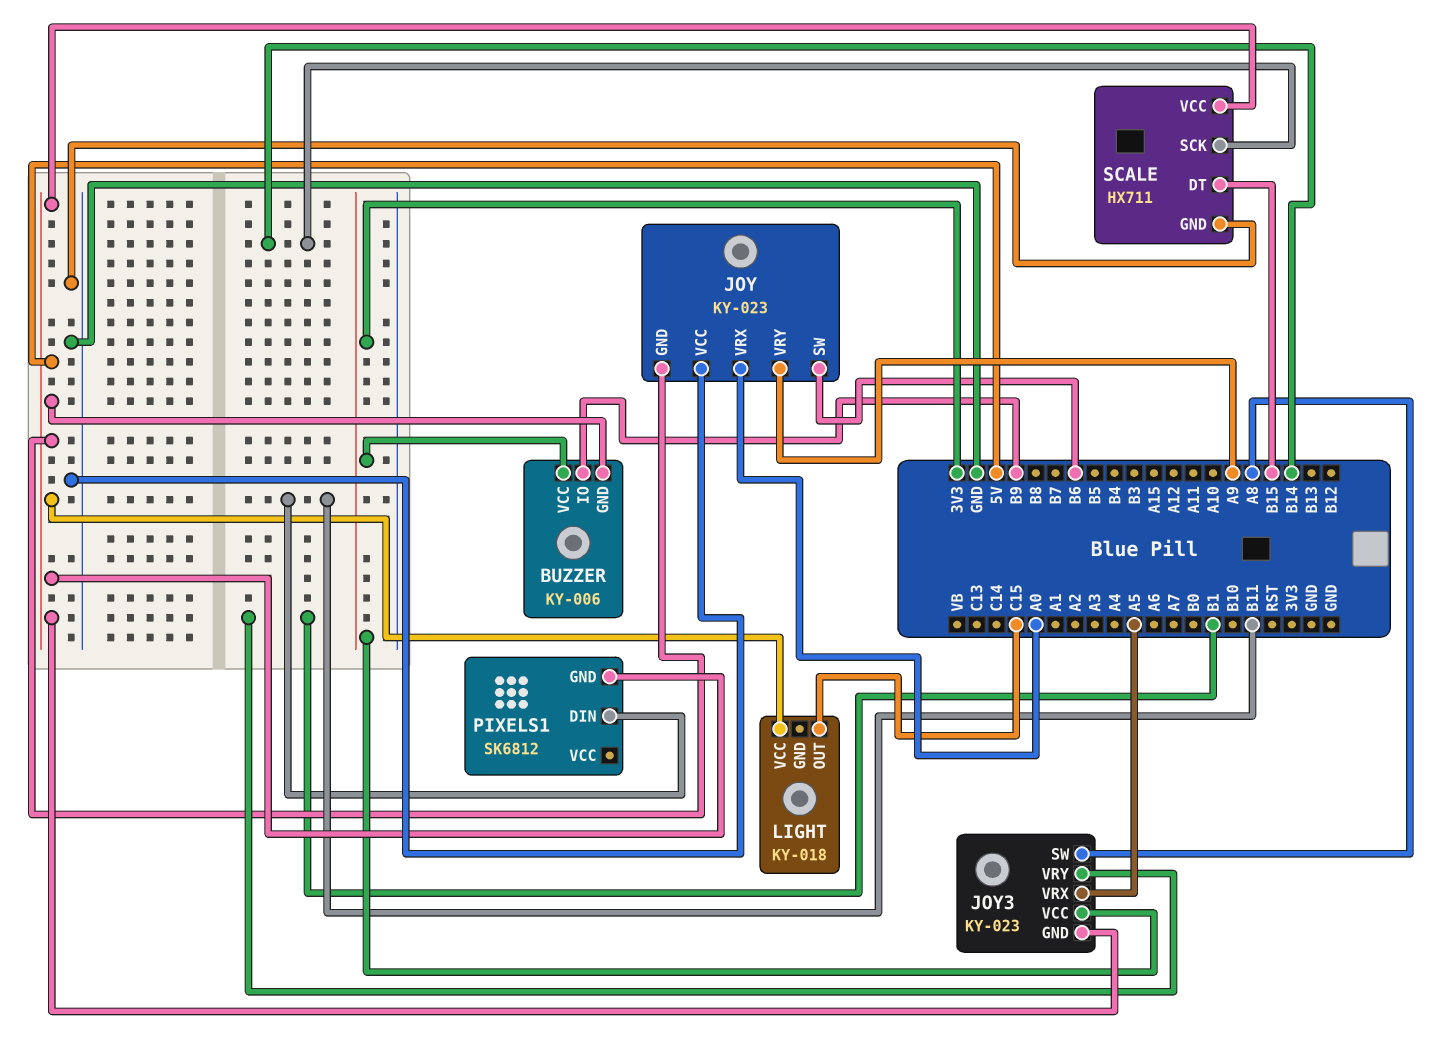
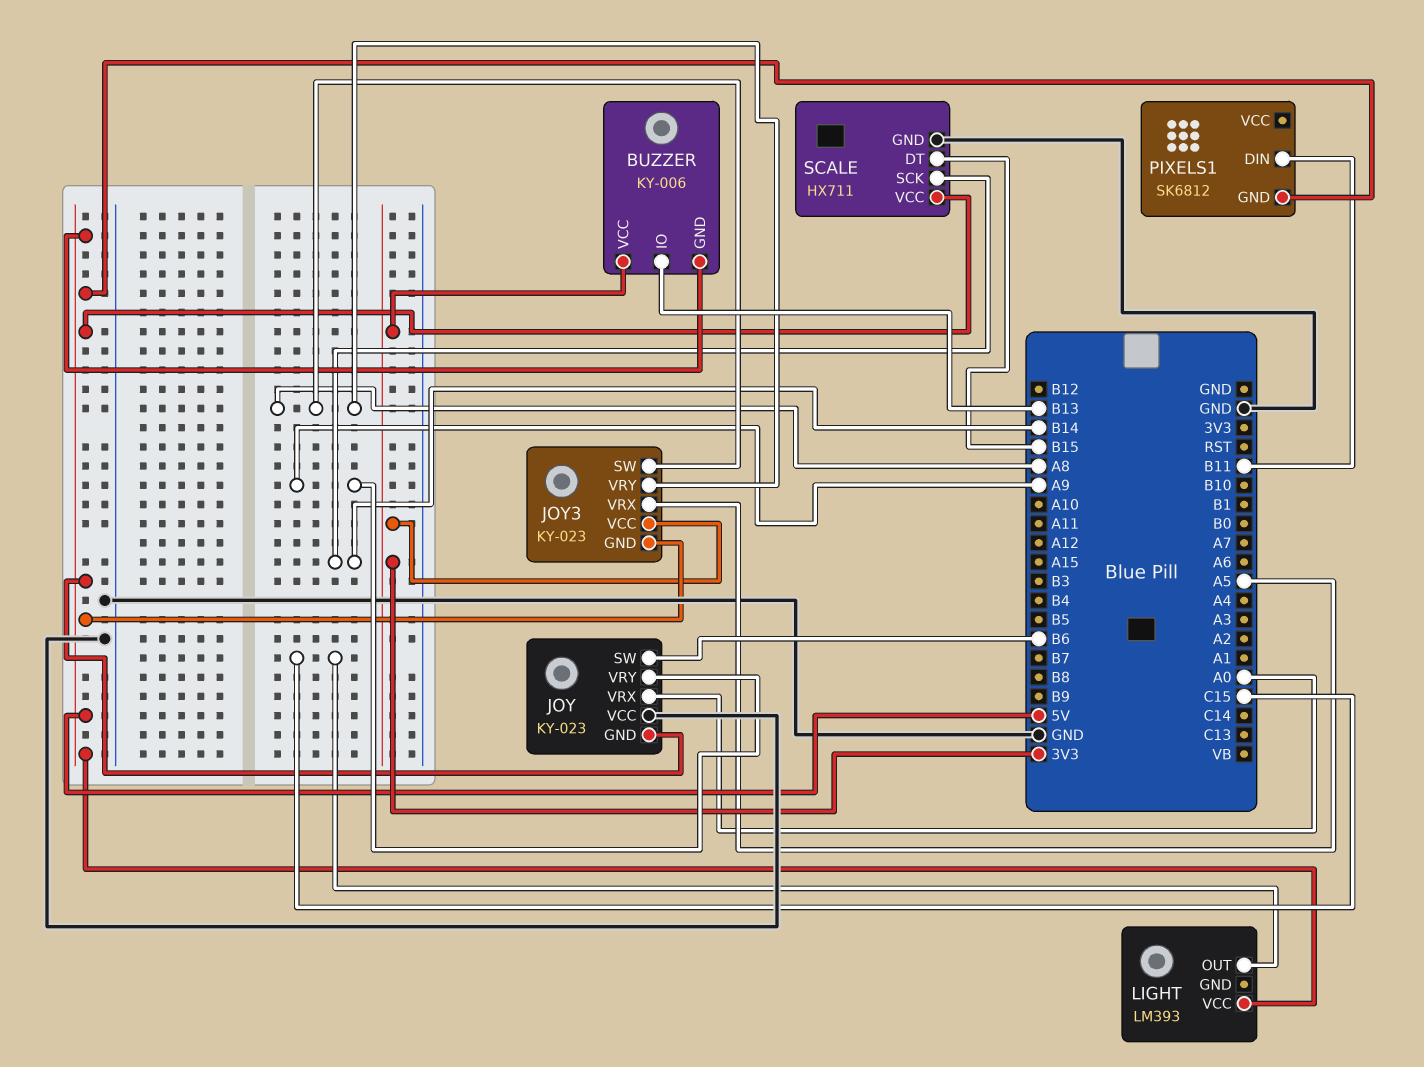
BUZZER pin IO: B9 -> B13
JOY3 pin VRY: B1 -> A8
LIGHT: KY-018 -> LM393

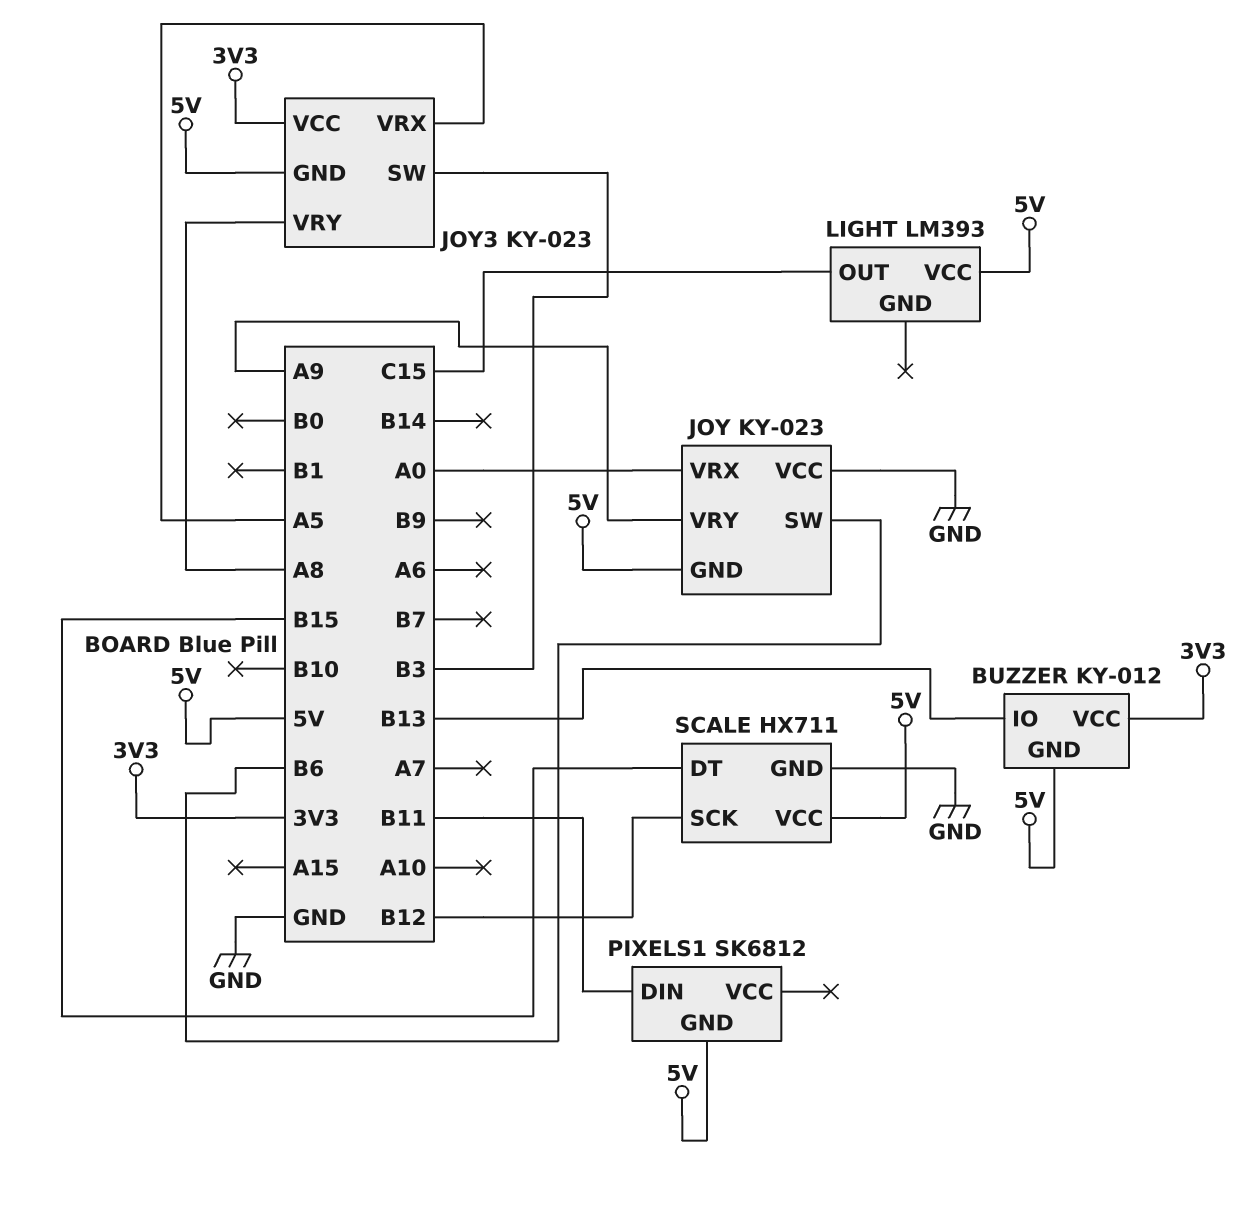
BUZZER: KY-006 -> KY-012
JOY3 pin SW: A8 -> B3
SCALE pin SCK: B14 -> B12

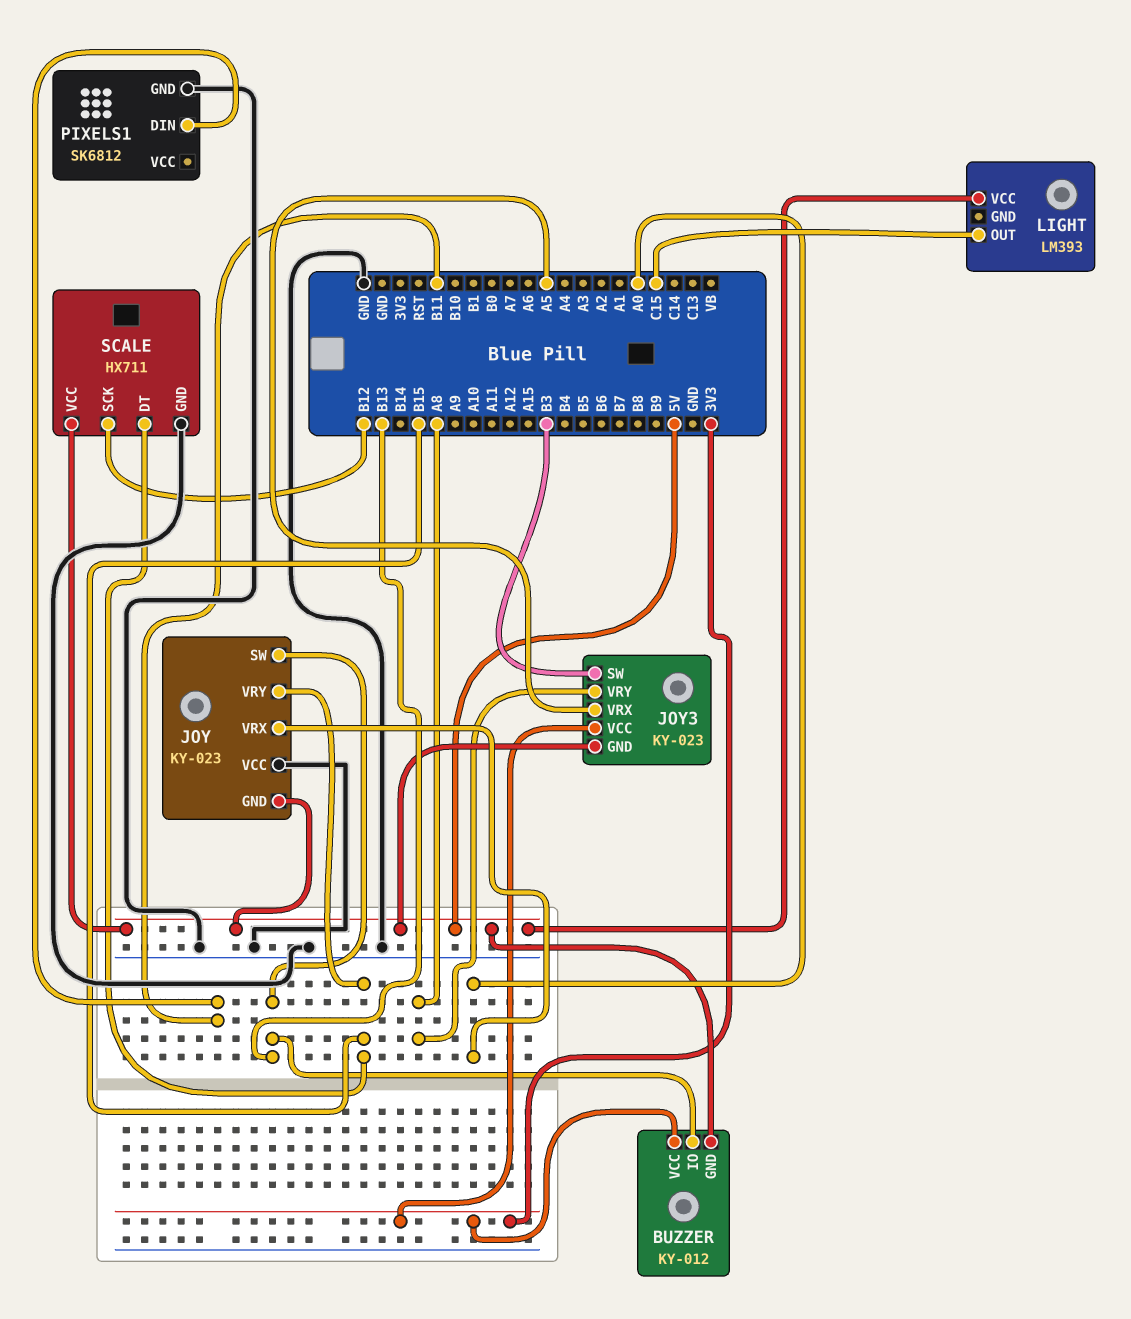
JOY pin SW: B6 -> B13
JOY pin VRY: A9 -> B15
PIXELS1 pin GND: 5V -> GND

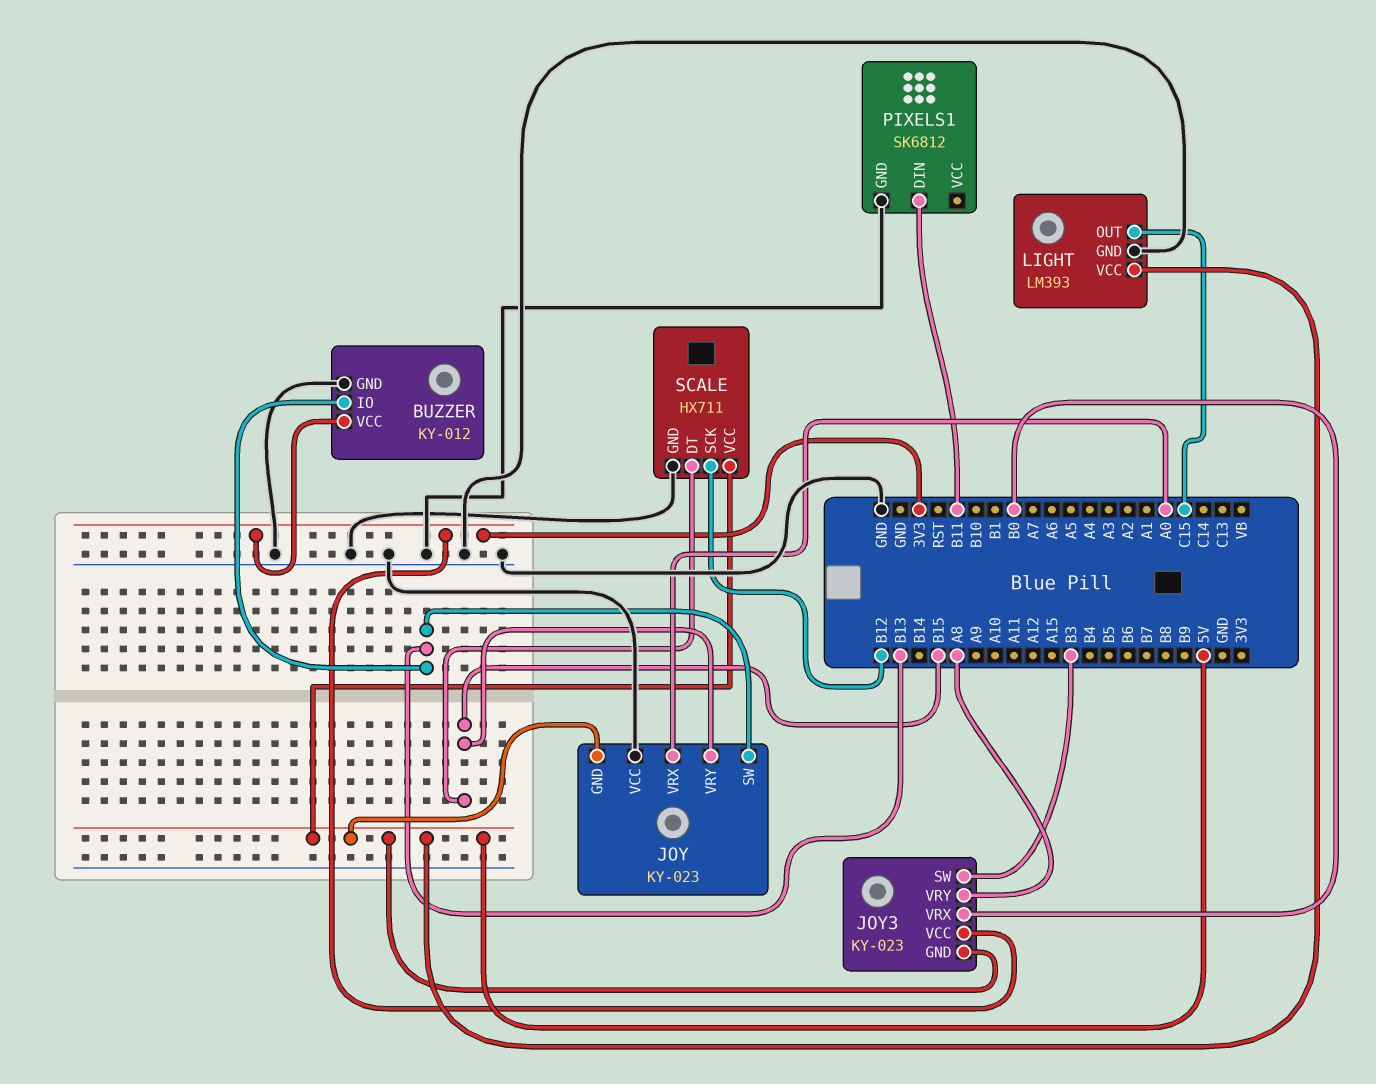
BUZZER pin GND: 5V -> GND
JOY3 pin VRX: A5 -> B0
LIGHT pin GND: none -> GND

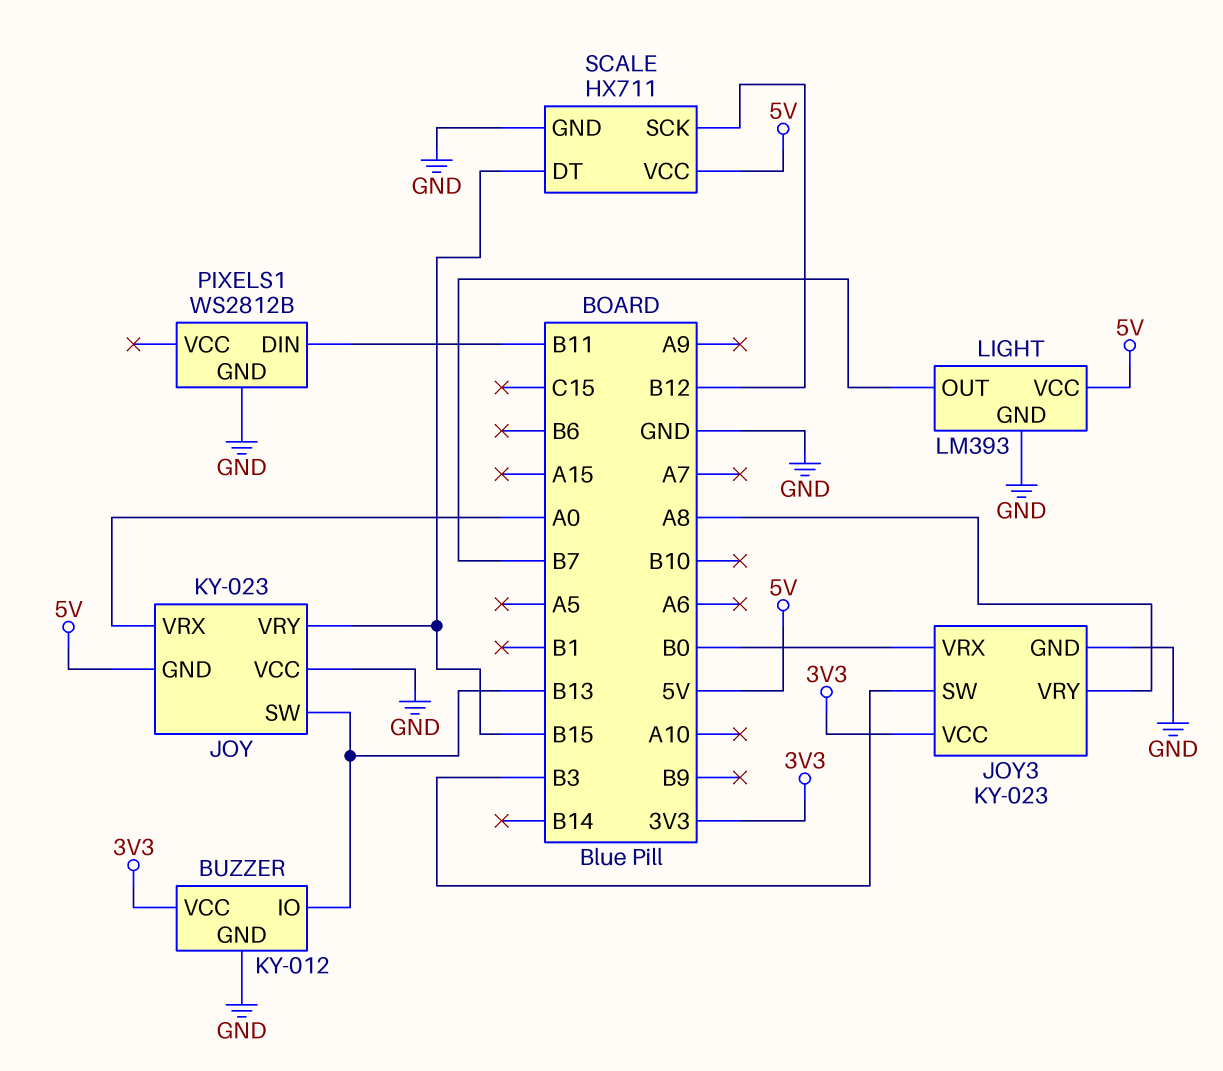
JOY3 pin GND: 5V -> GND
LIGHT pin OUT: C15 -> B7
PIXELS1: SK6812 -> WS2812B

